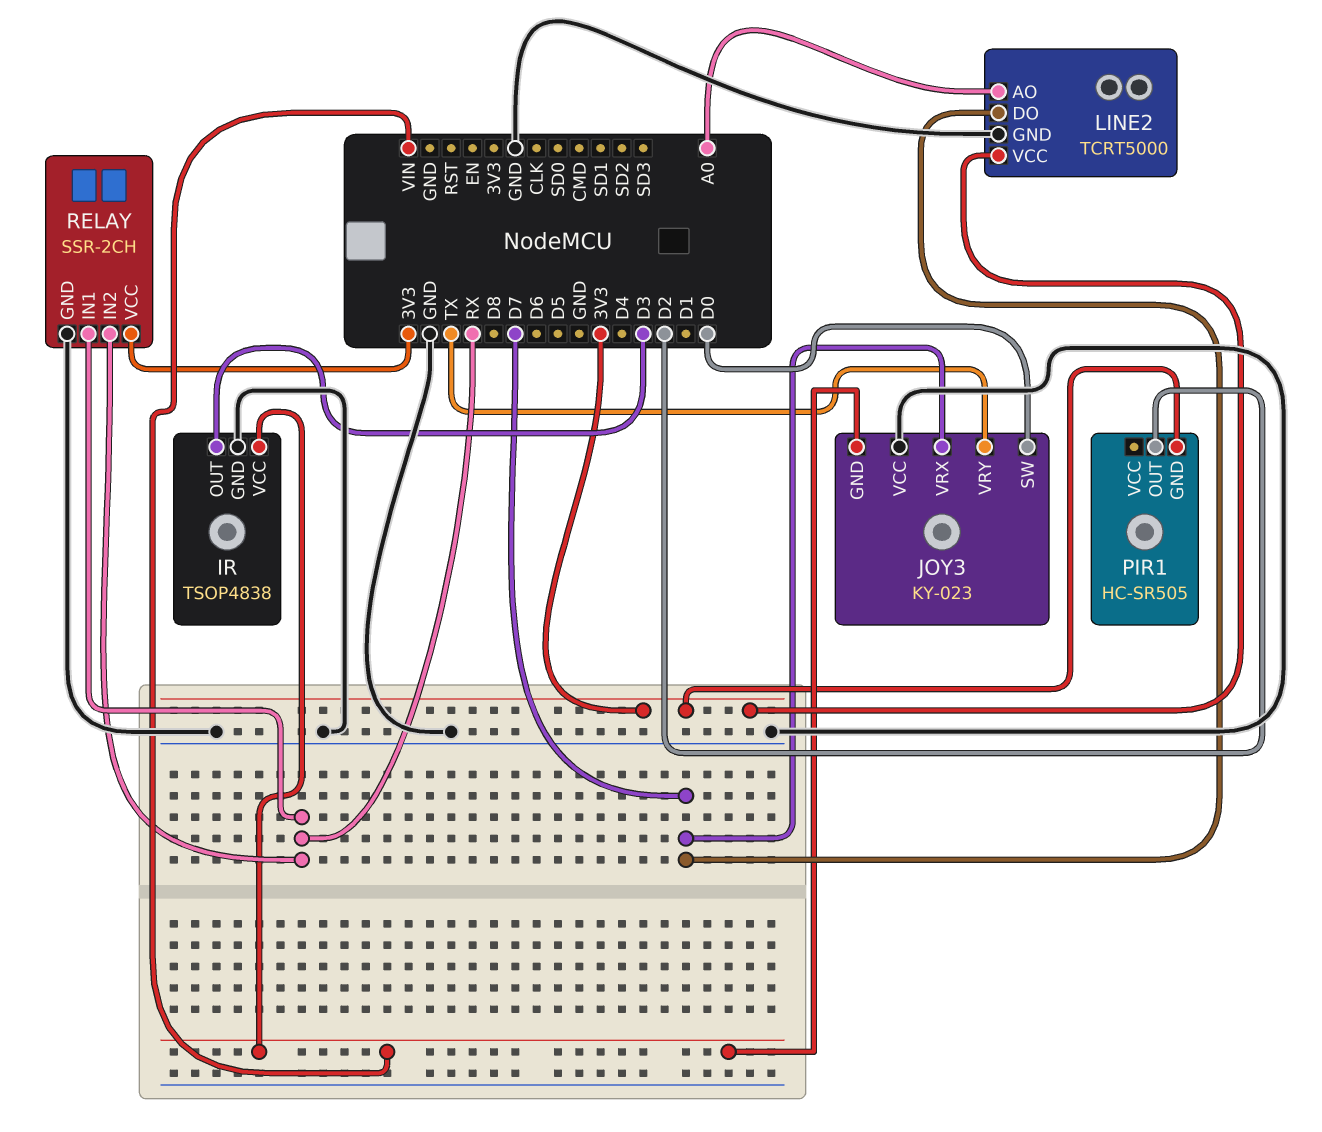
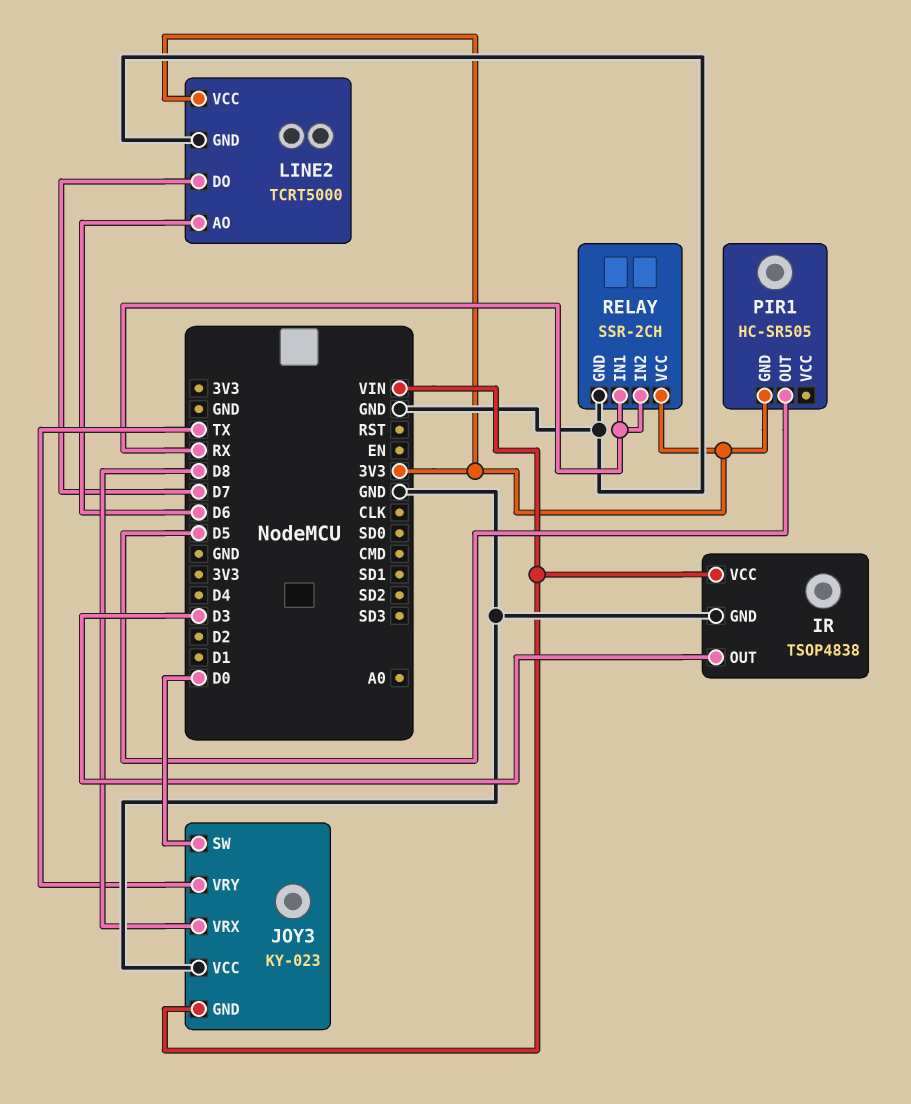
JOY3 pin VRX: D7 -> D8
LINE2 pin AO: A0 -> D6
PIR1 pin OUT: D2 -> D5

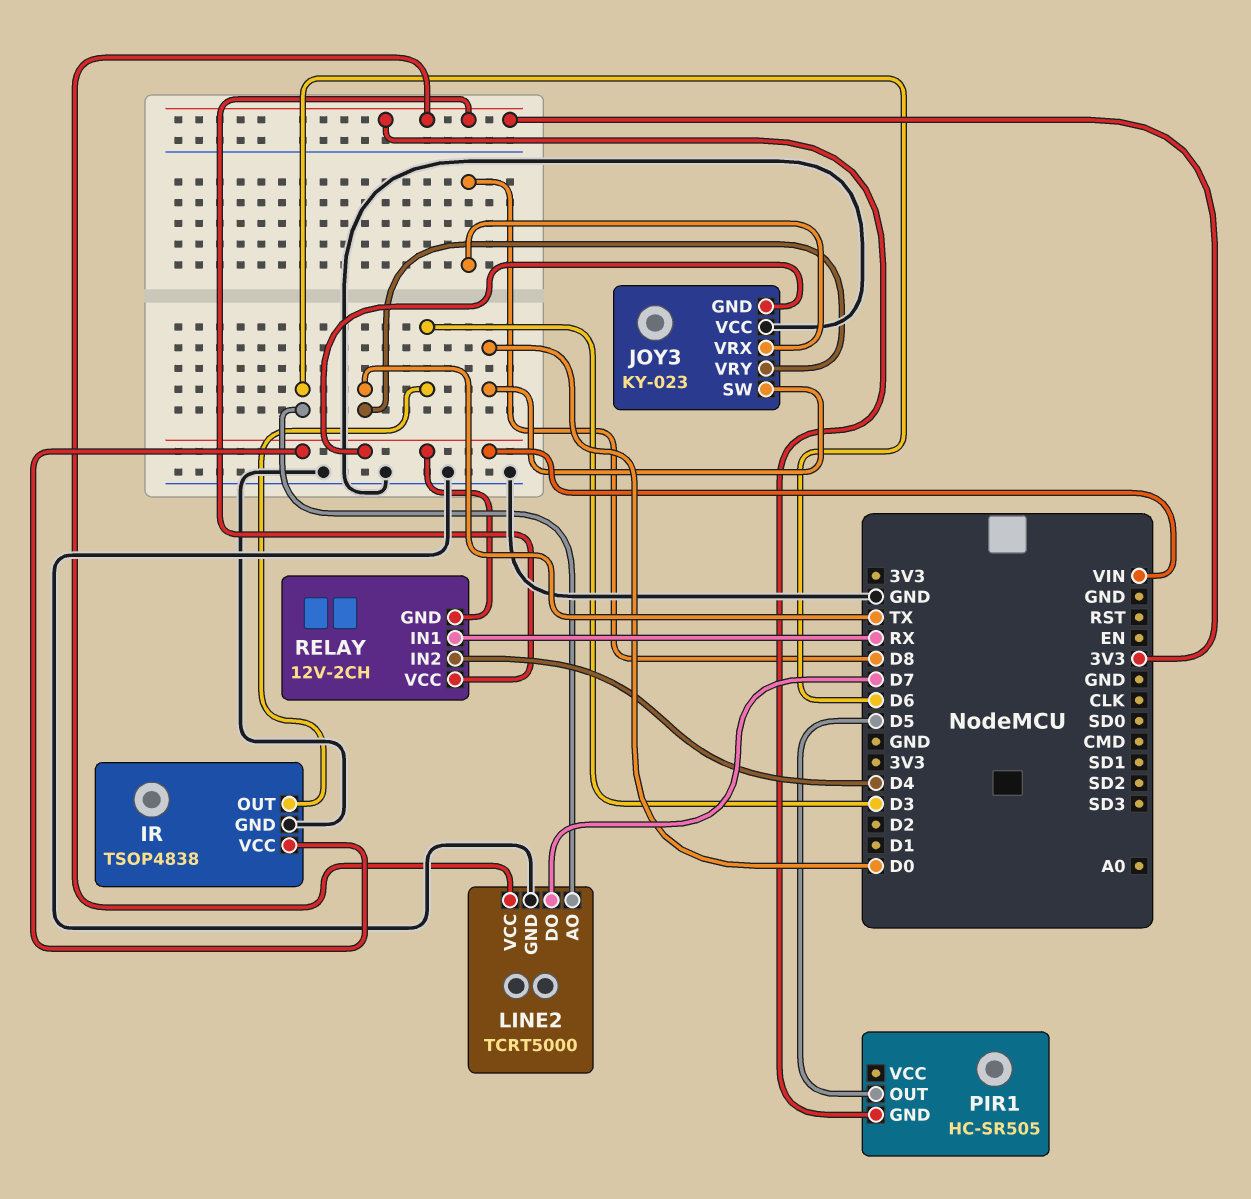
RELAY: SSR-2CH -> 12V-2CH
RELAY pin GND: GND -> VIN
RELAY pin IN2: RX -> D4

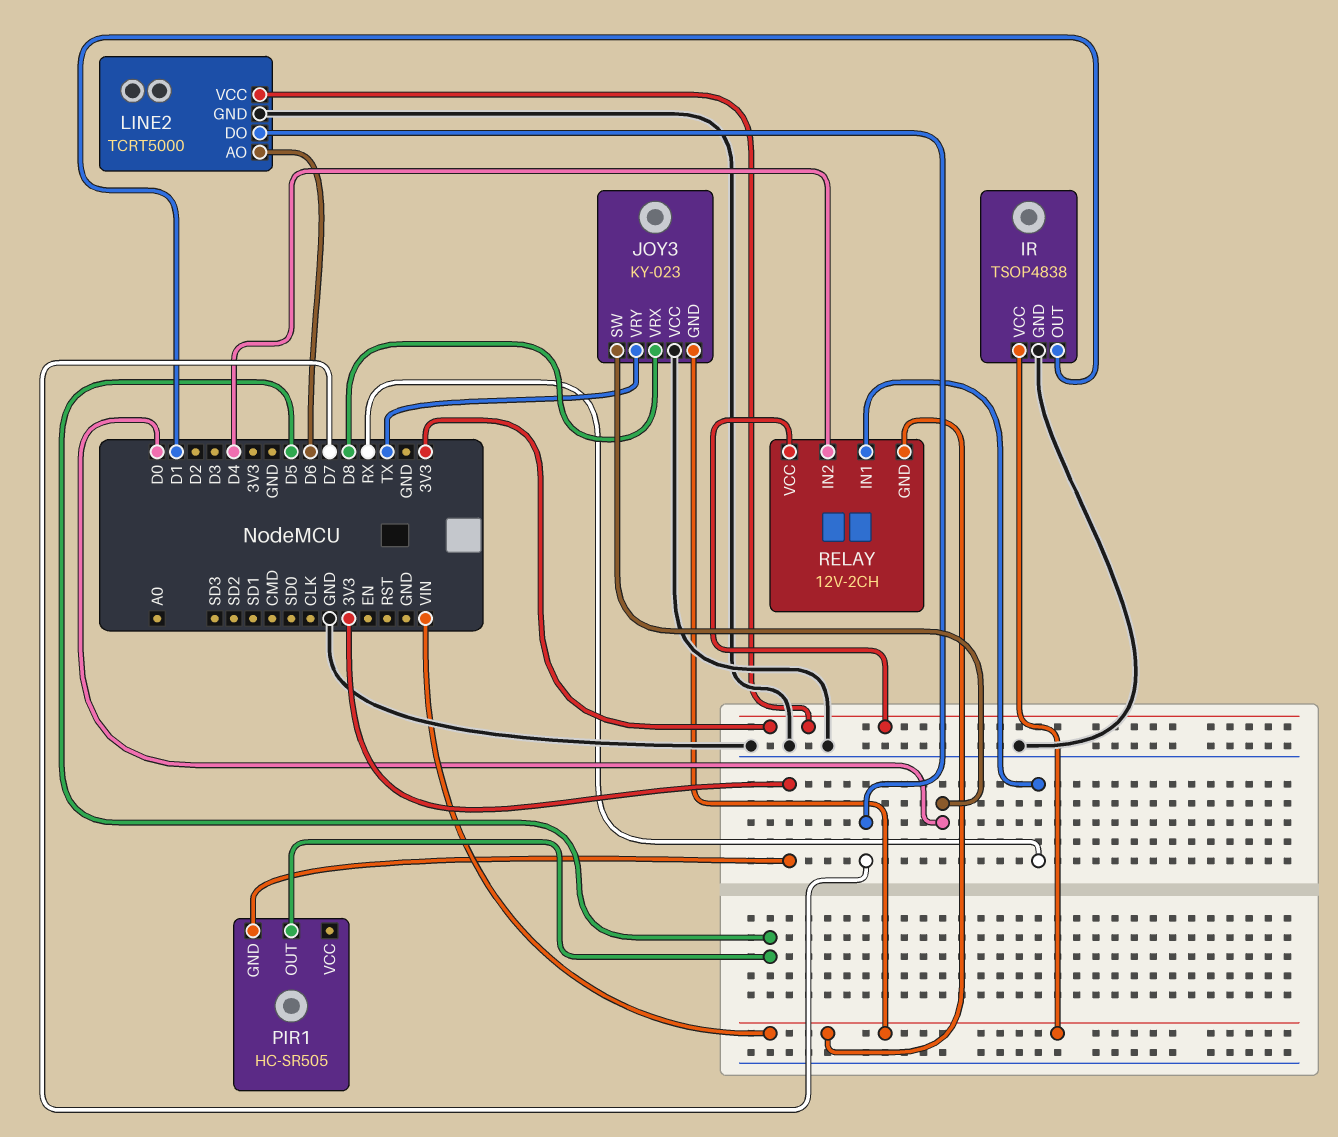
IR pin OUT: D3 -> D1

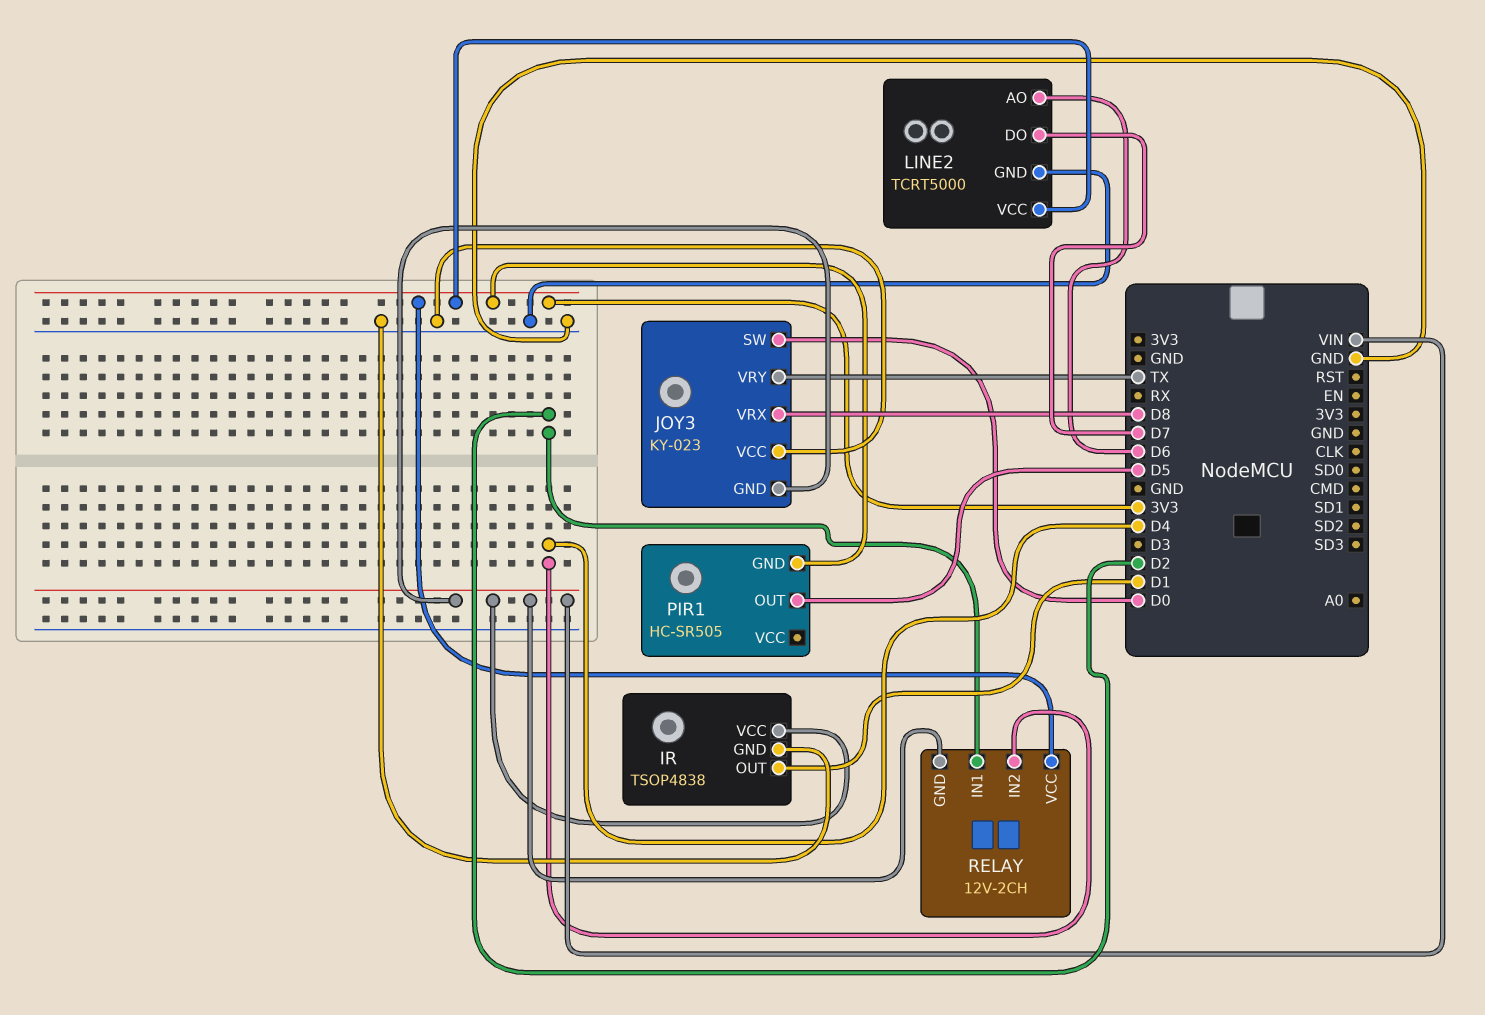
RELAY pin IN1: RX -> D2

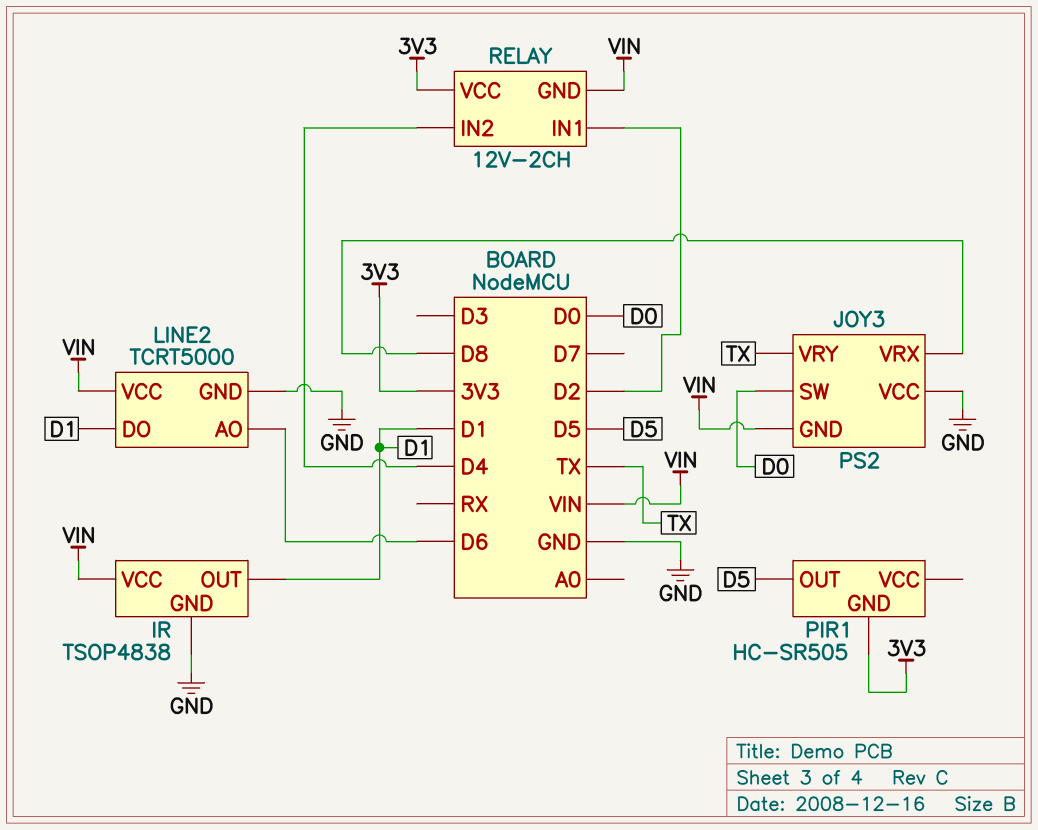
JOY3: KY-023 -> PS2
LINE2 pin DO: D7 -> D1
LINE2 pin VCC: 3V3 -> VIN

